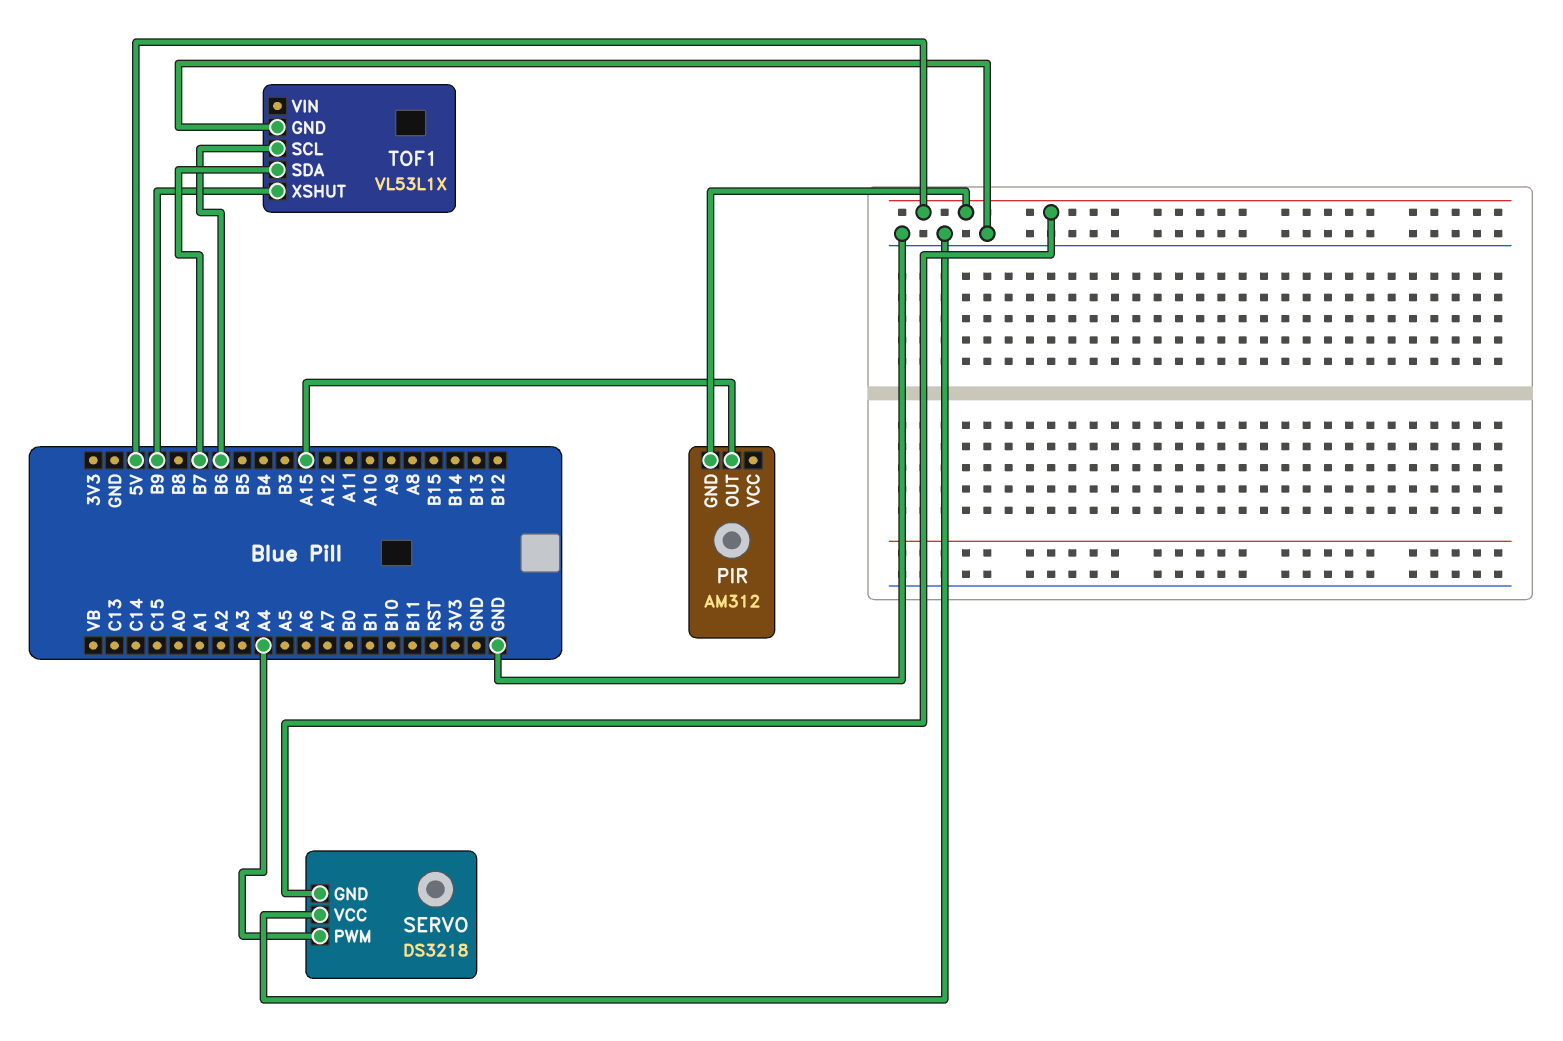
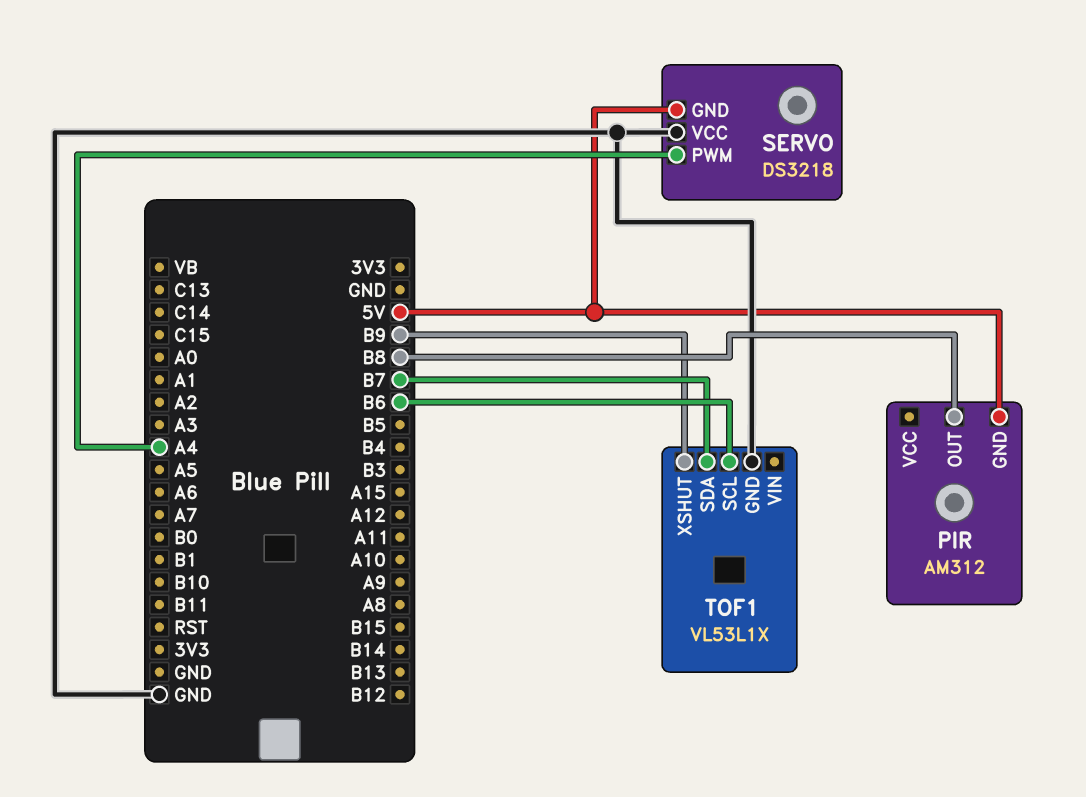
PIR pin OUT: A15 -> B8

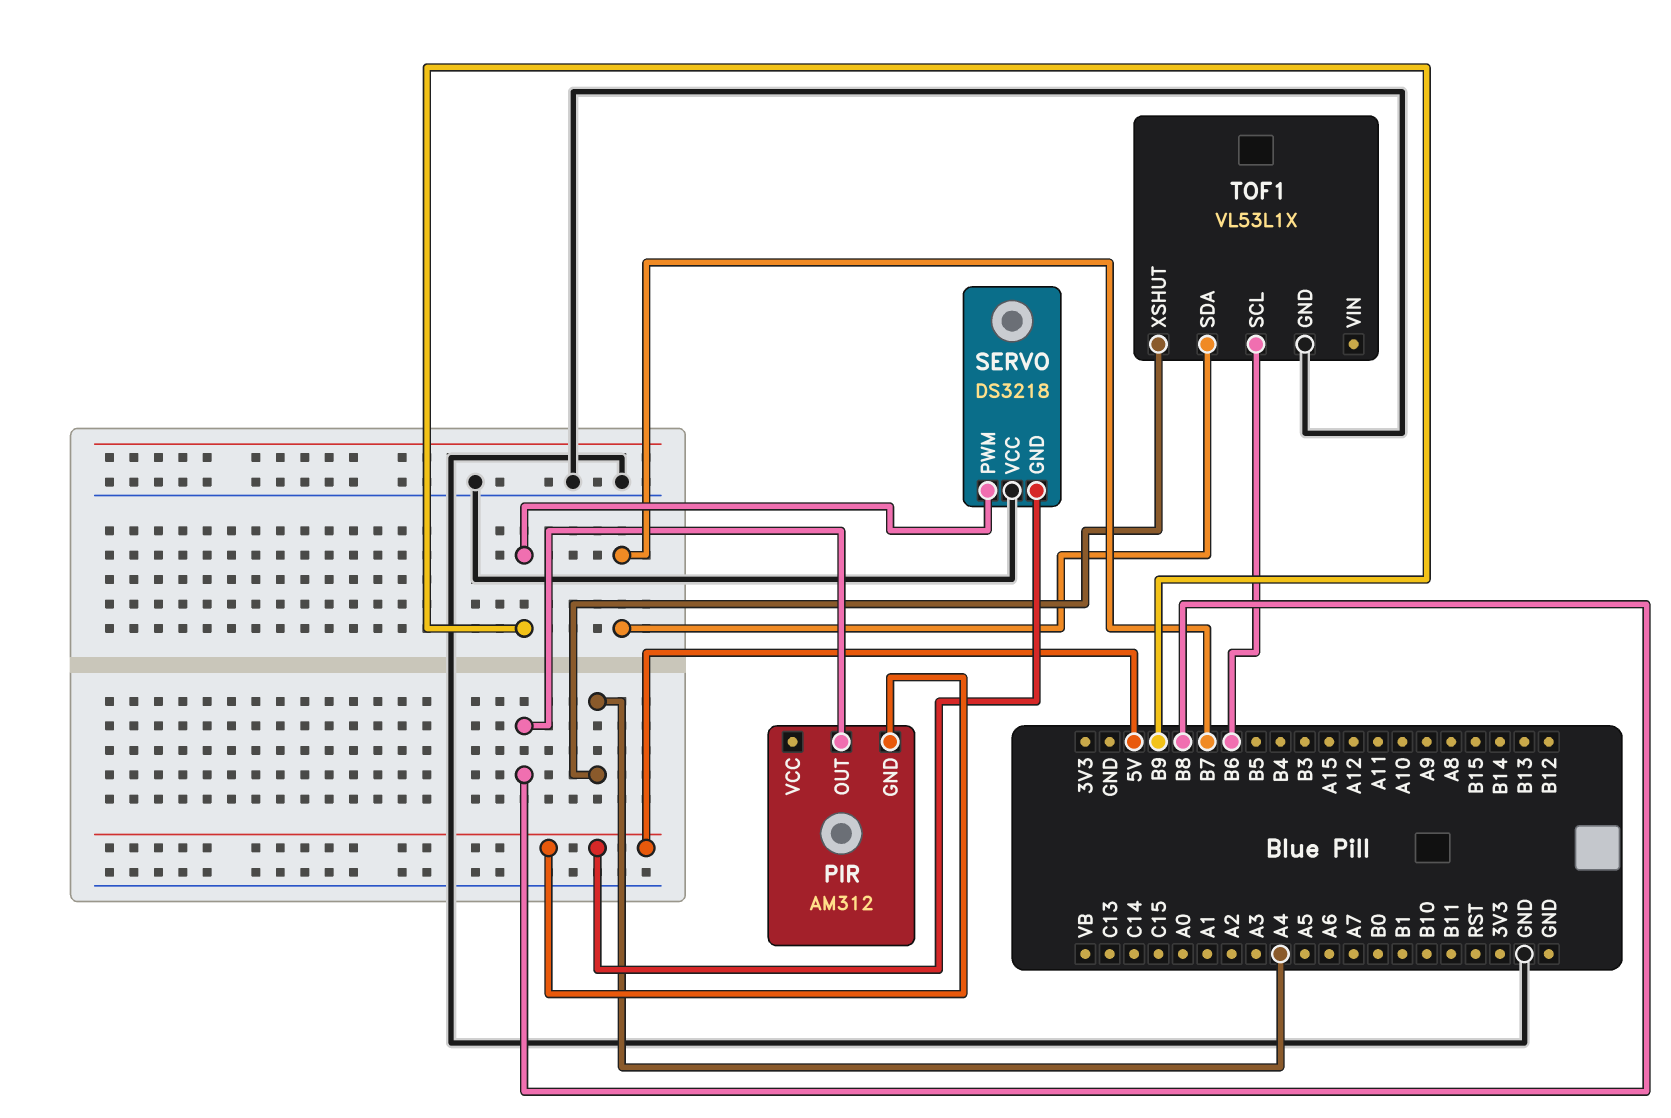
SERVO pin PWM: A4 -> B9
TOF1 pin XSHUT: B9 -> A4

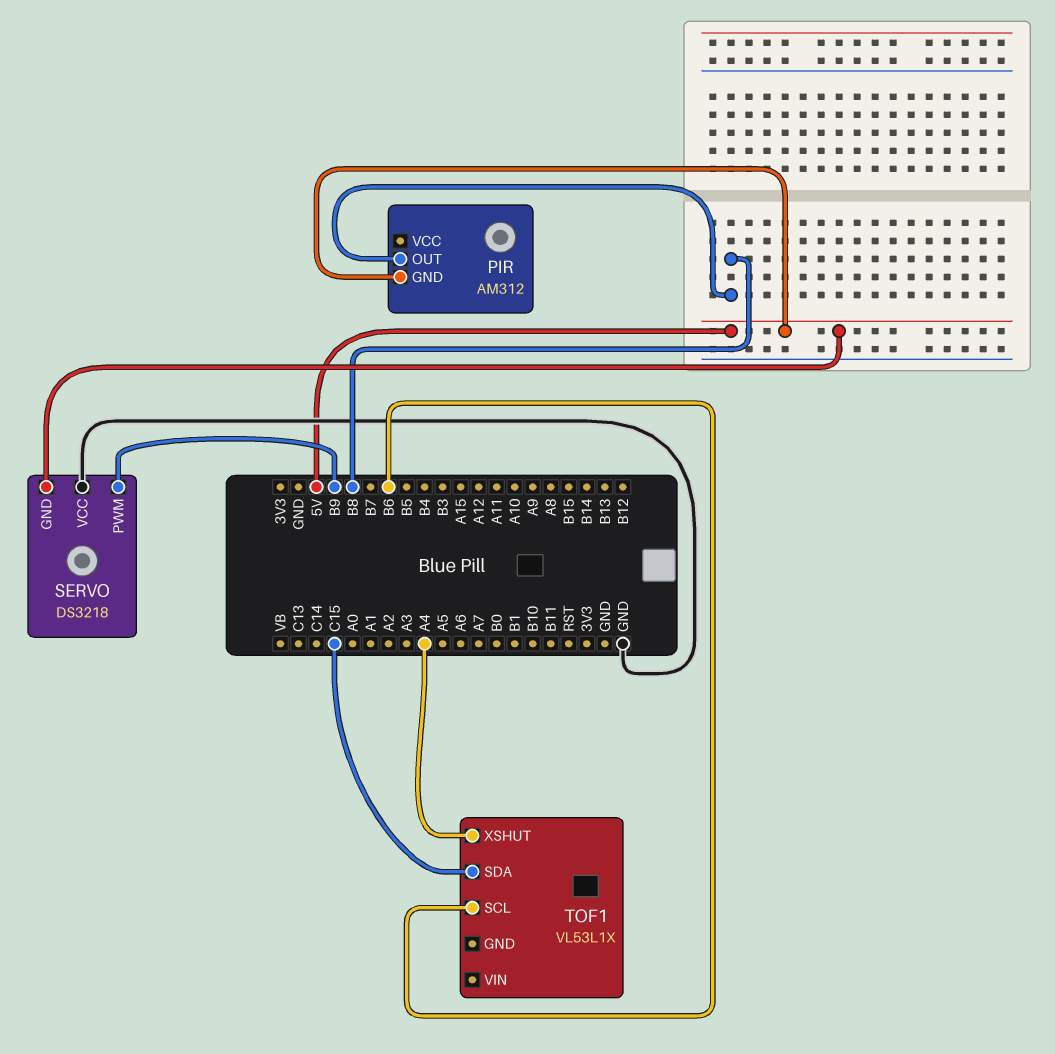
TOF1 pin GND: GND -> none
TOF1 pin SDA: B7 -> C15

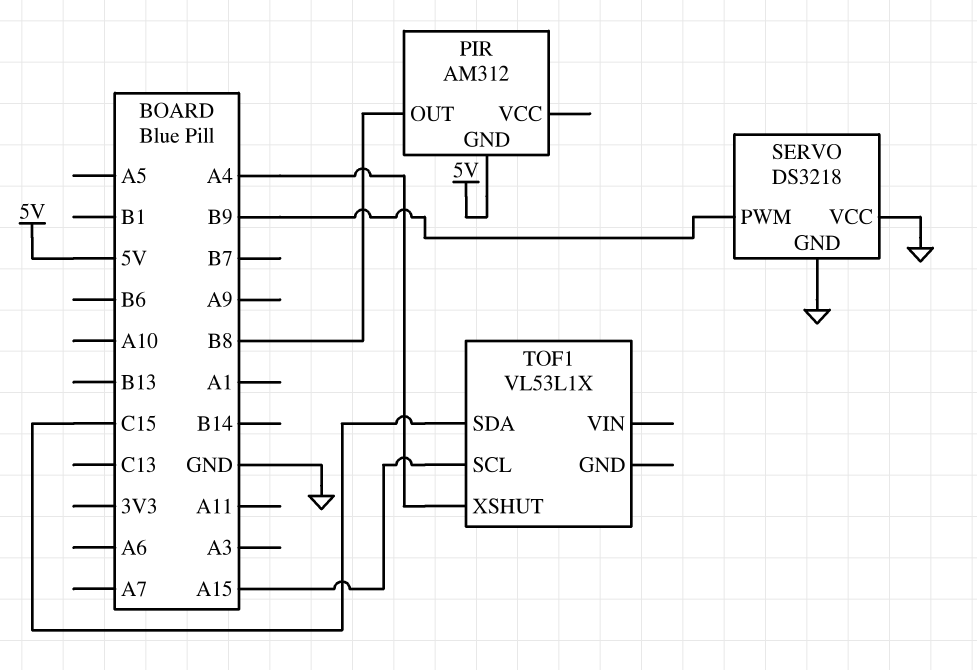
SERVO pin GND: 5V -> GND
TOF1 pin SCL: B6 -> A15

